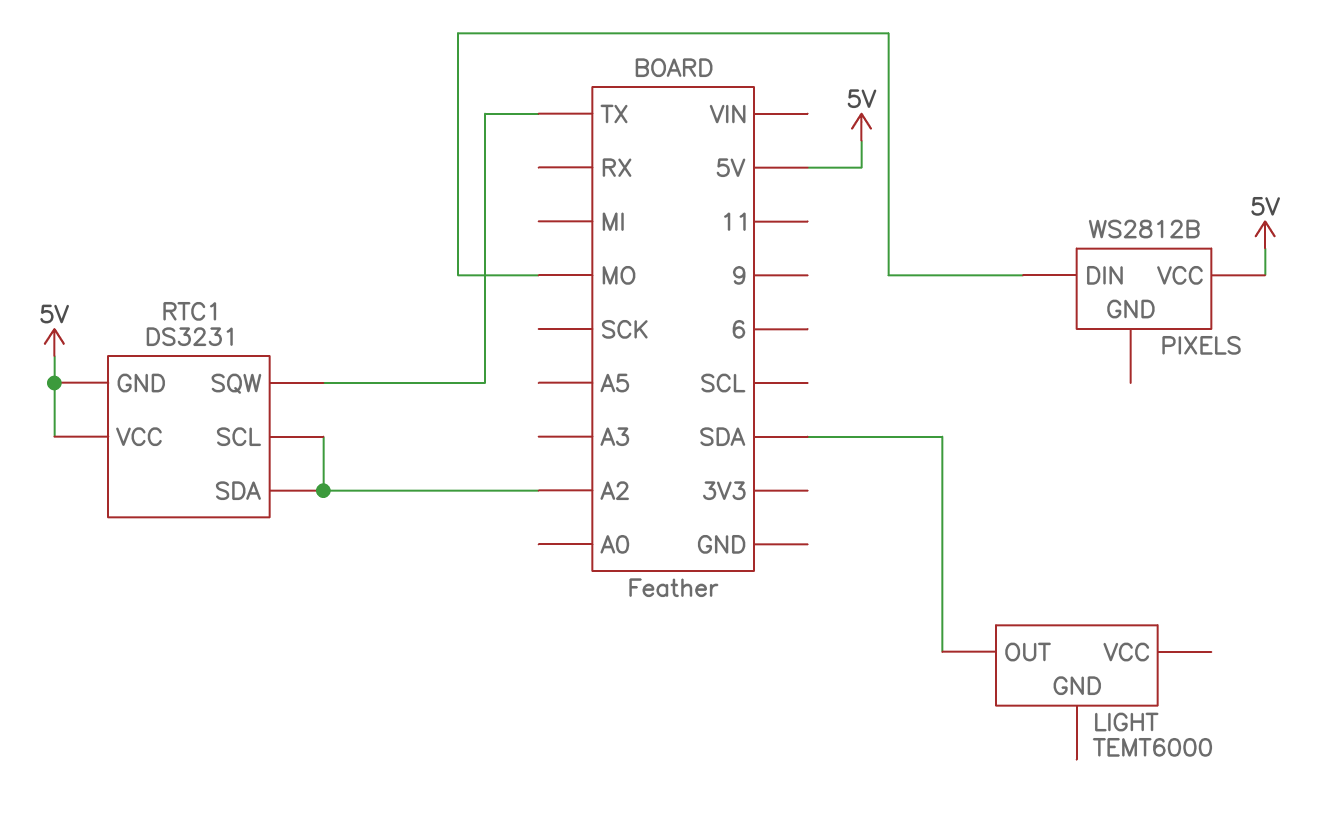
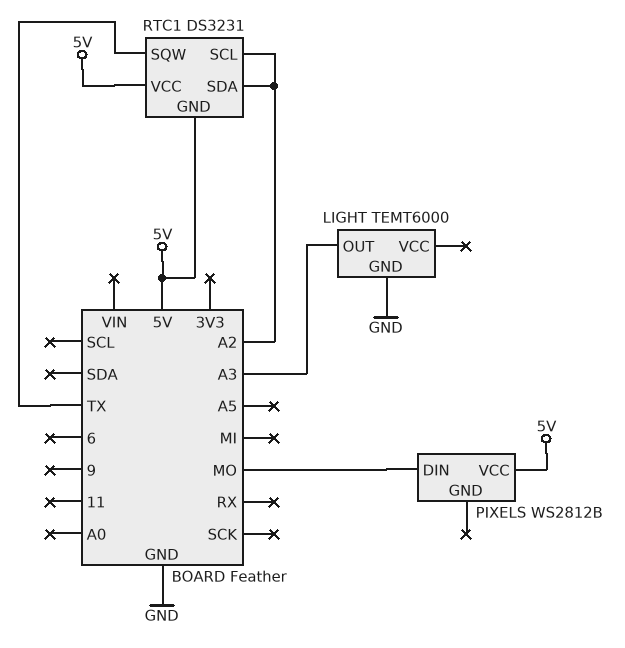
LIGHT pin GND: none -> GND
LIGHT pin OUT: SDA -> A3

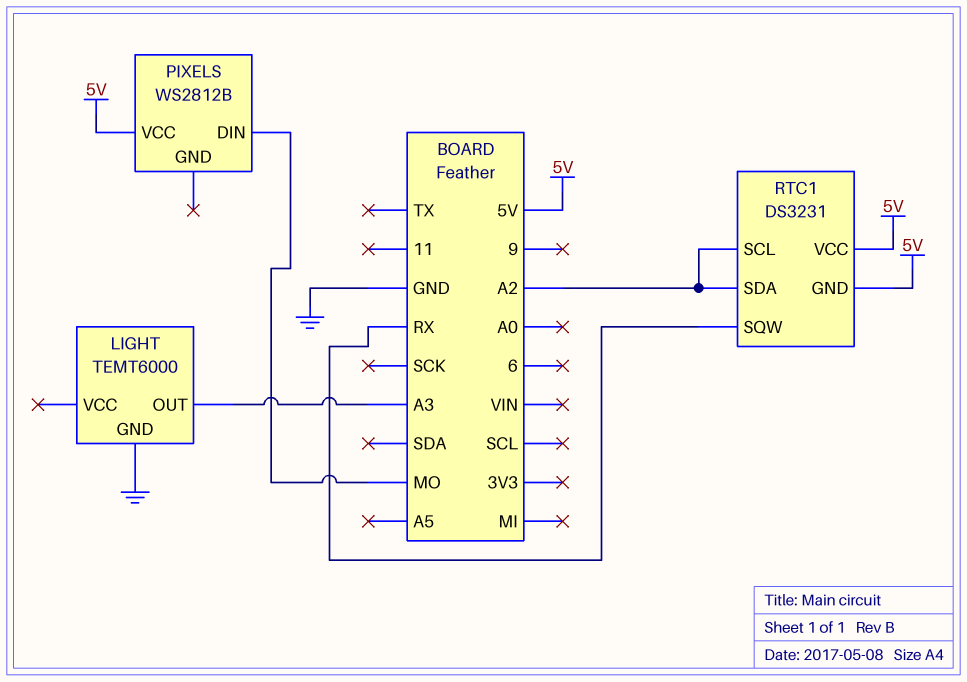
RTC1 pin SQW: TX -> RX

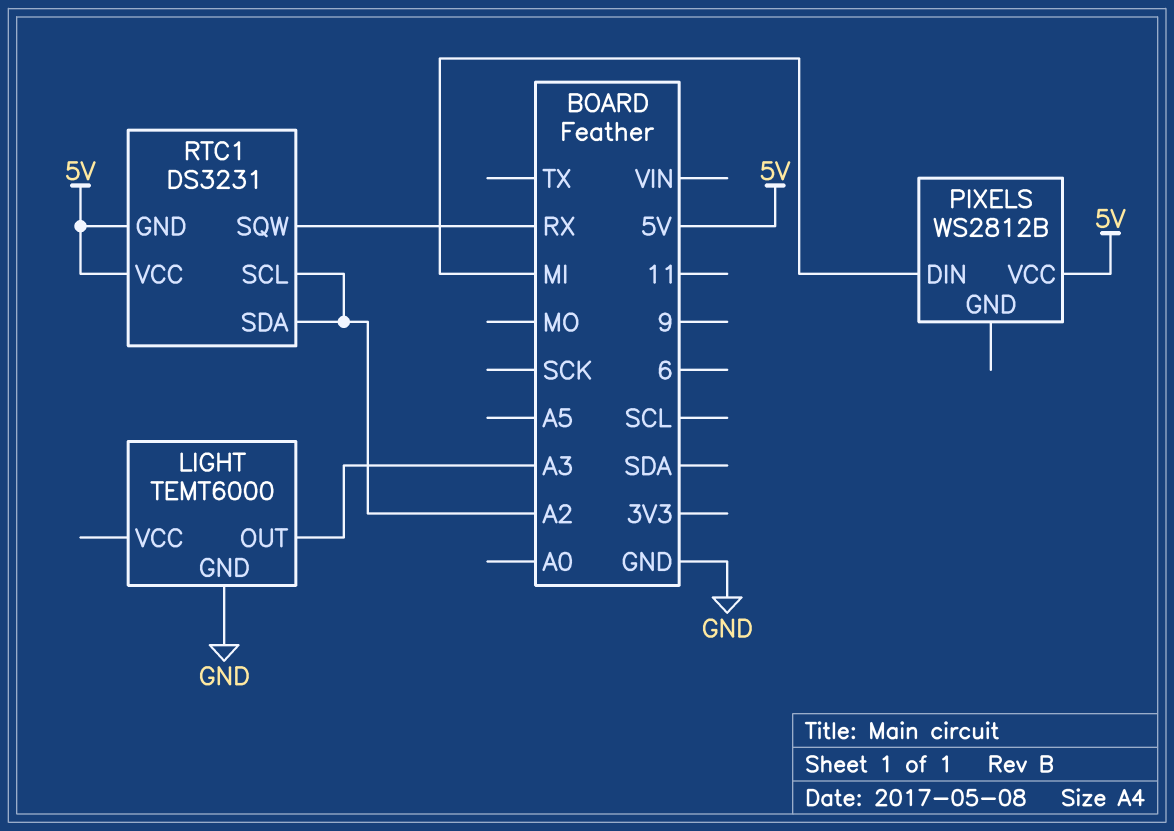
PIXELS pin DIN: MO -> MI

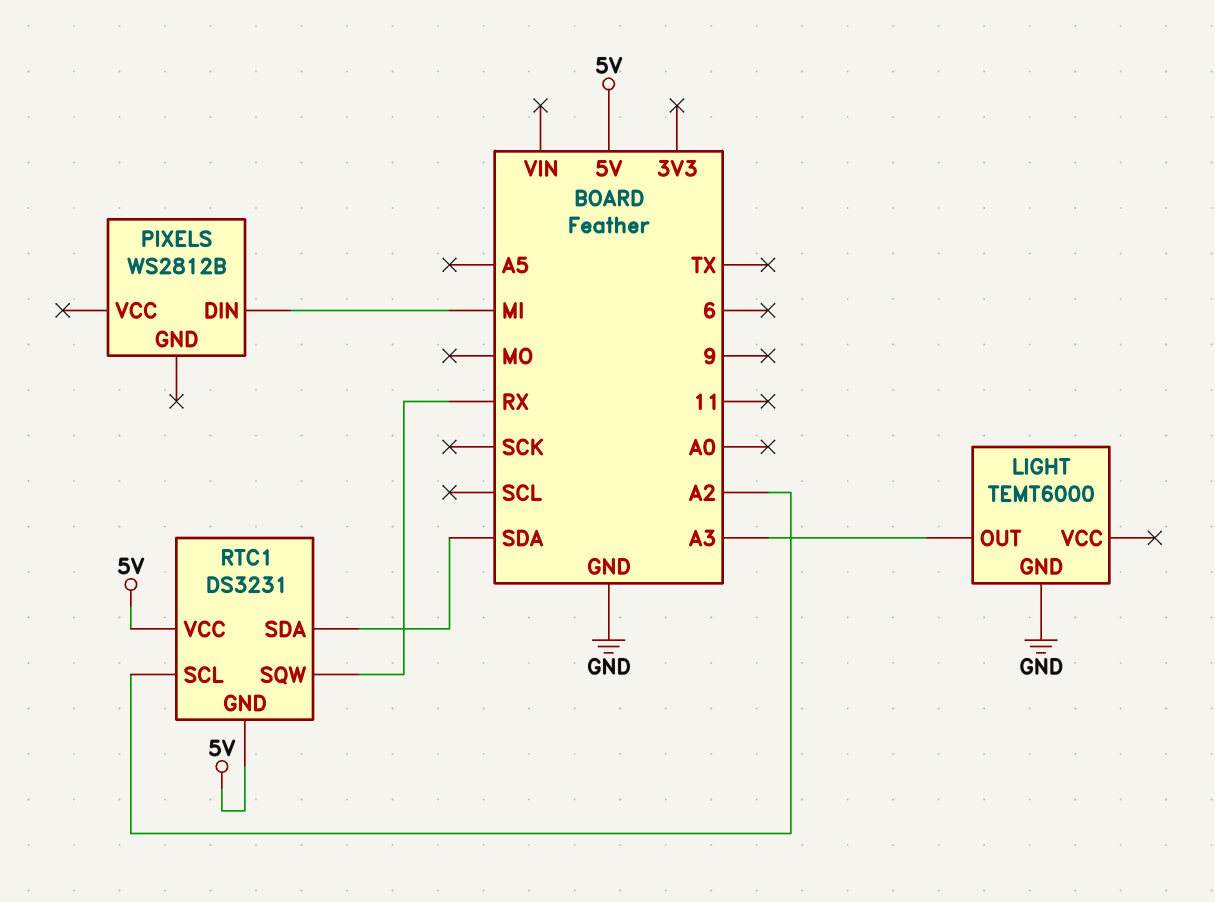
PIXELS pin VCC: 5V -> none
RTC1 pin SDA: A2 -> SDA

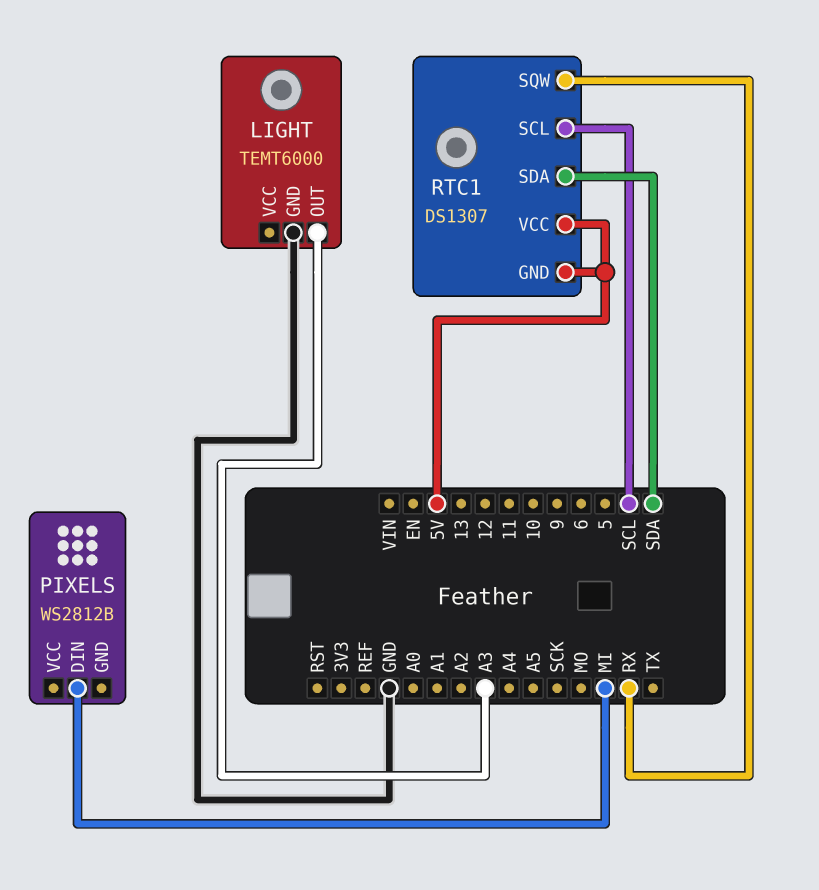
RTC1: DS3231 -> DS1307
RTC1 pin SCL: A2 -> SCL

